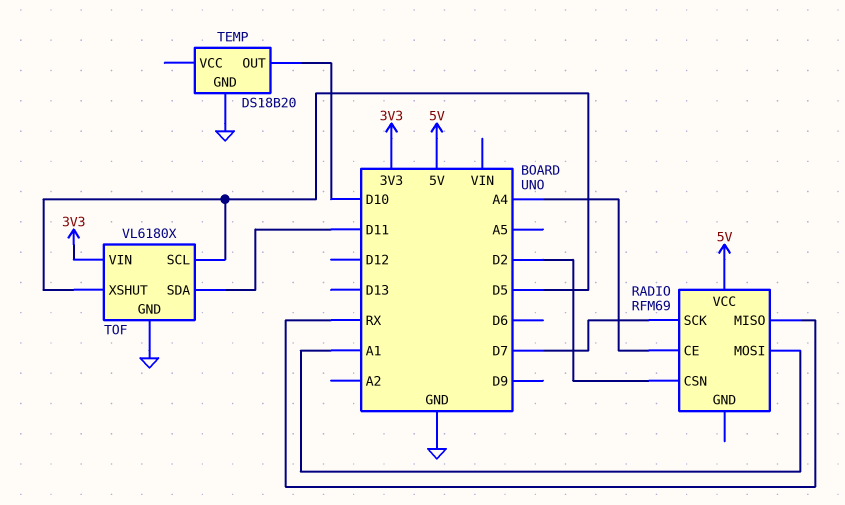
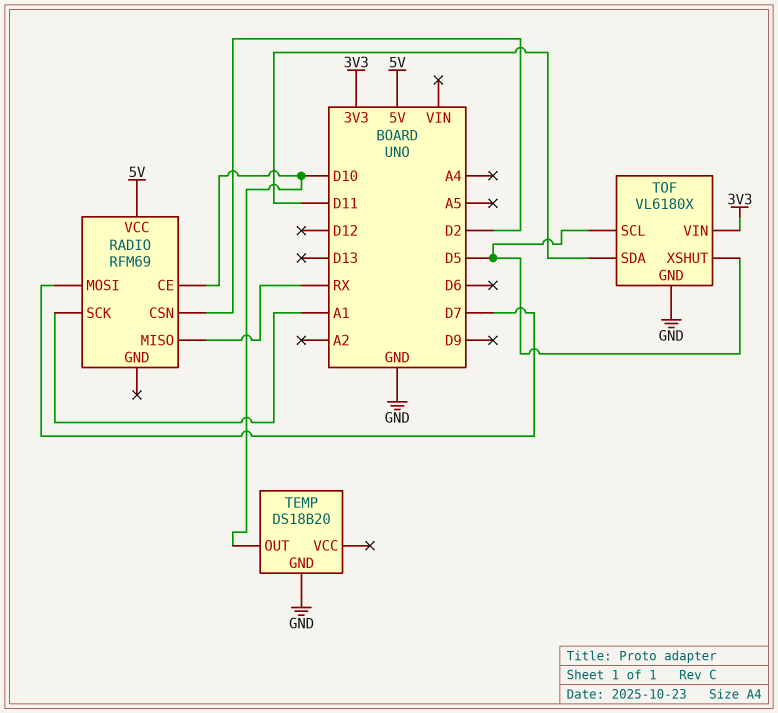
RADIO pin CE: A4 -> D10
RADIO pin MOSI: A1 -> D7
RADIO pin SCK: D7 -> A1

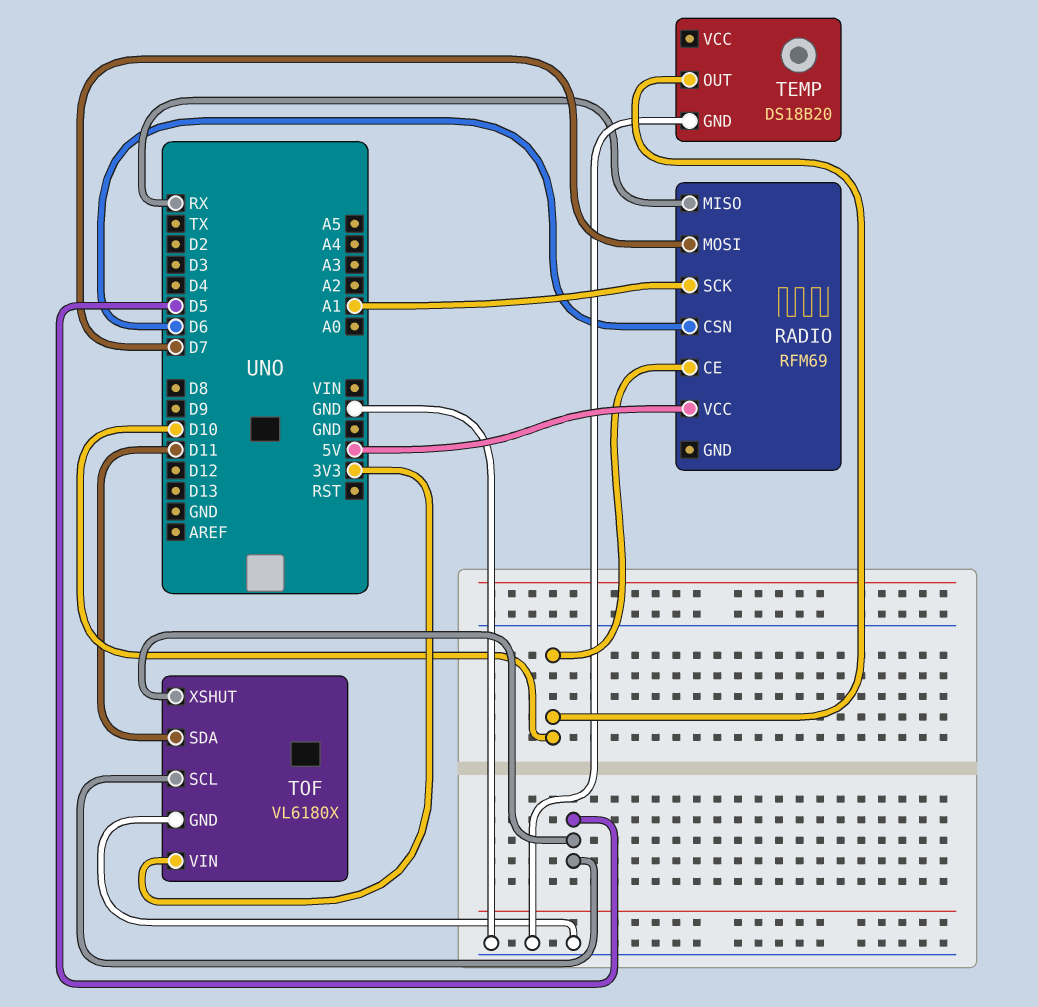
RADIO pin CSN: D2 -> D6

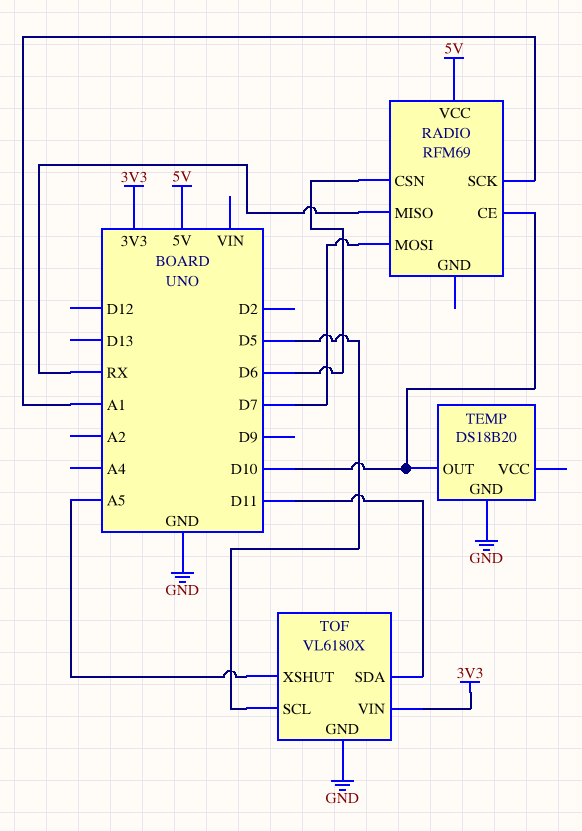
TOF pin XSHUT: D5 -> A5

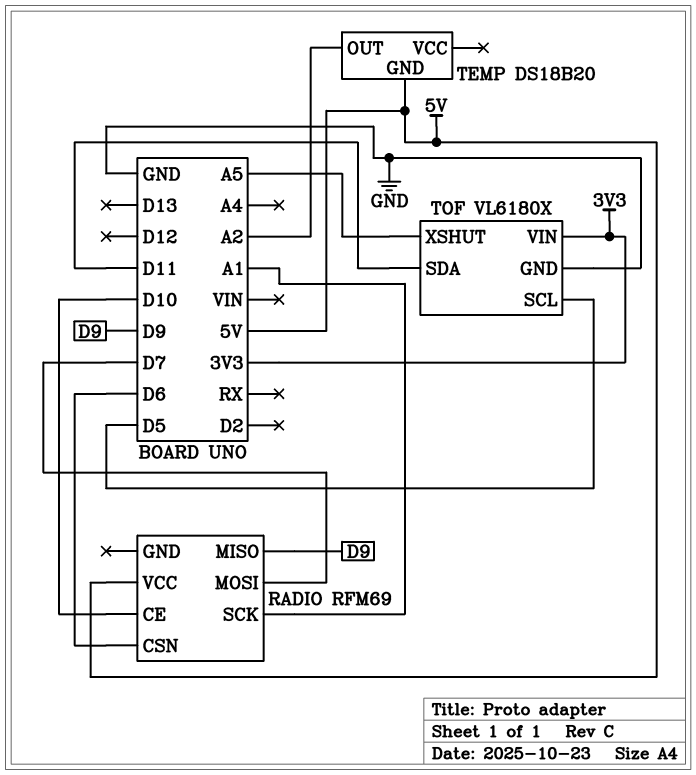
RADIO pin MISO: RX -> D9
TEMP pin GND: GND -> 5V
TEMP pin OUT: D10 -> A2

